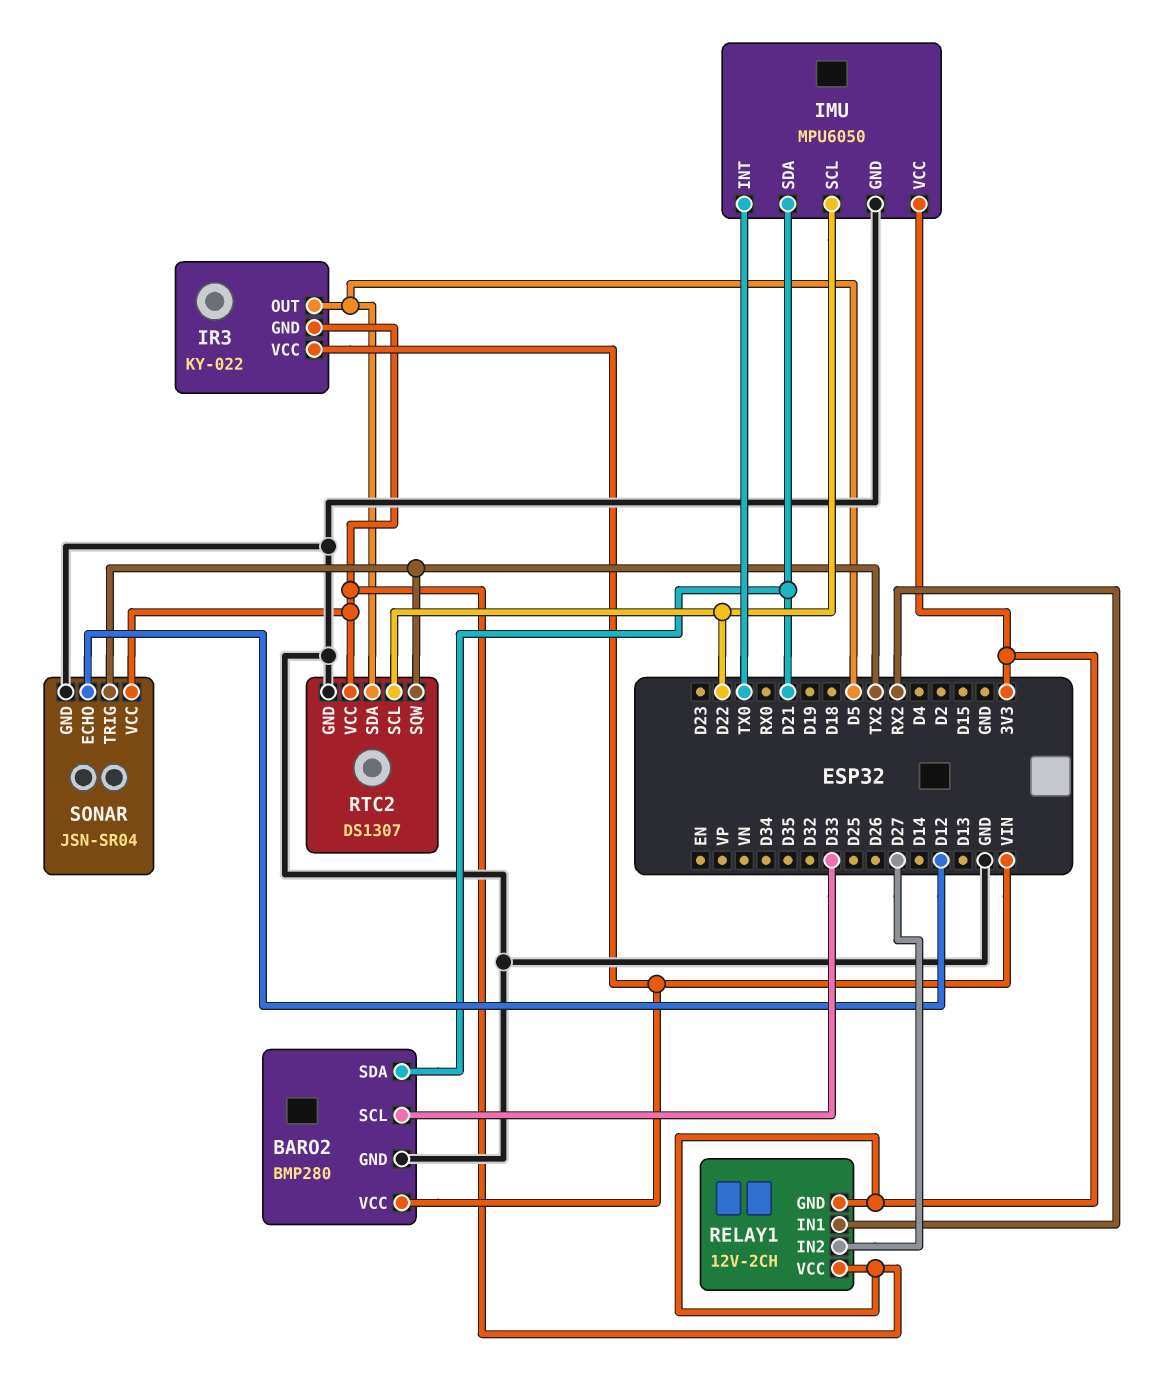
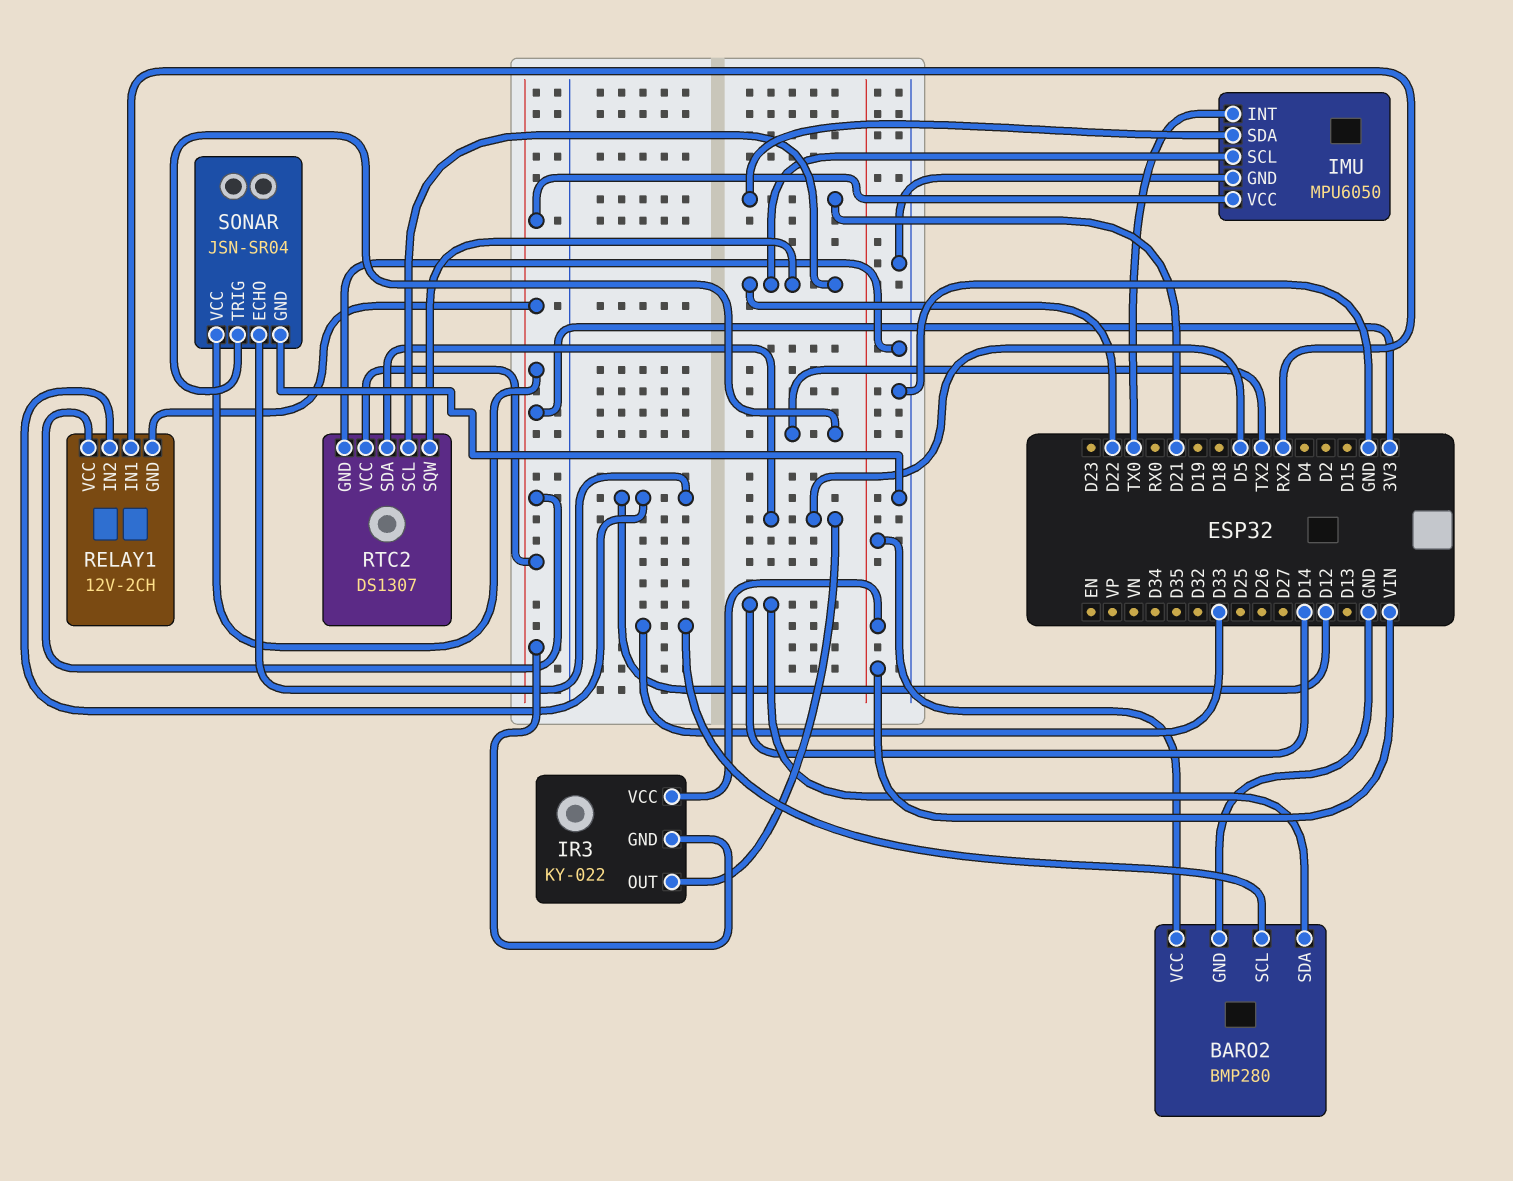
BARO2 pin SDA: D21 -> D14
RELAY1 pin IN2: D27 -> D12
RTC2 pin SQW: TX2 -> D22

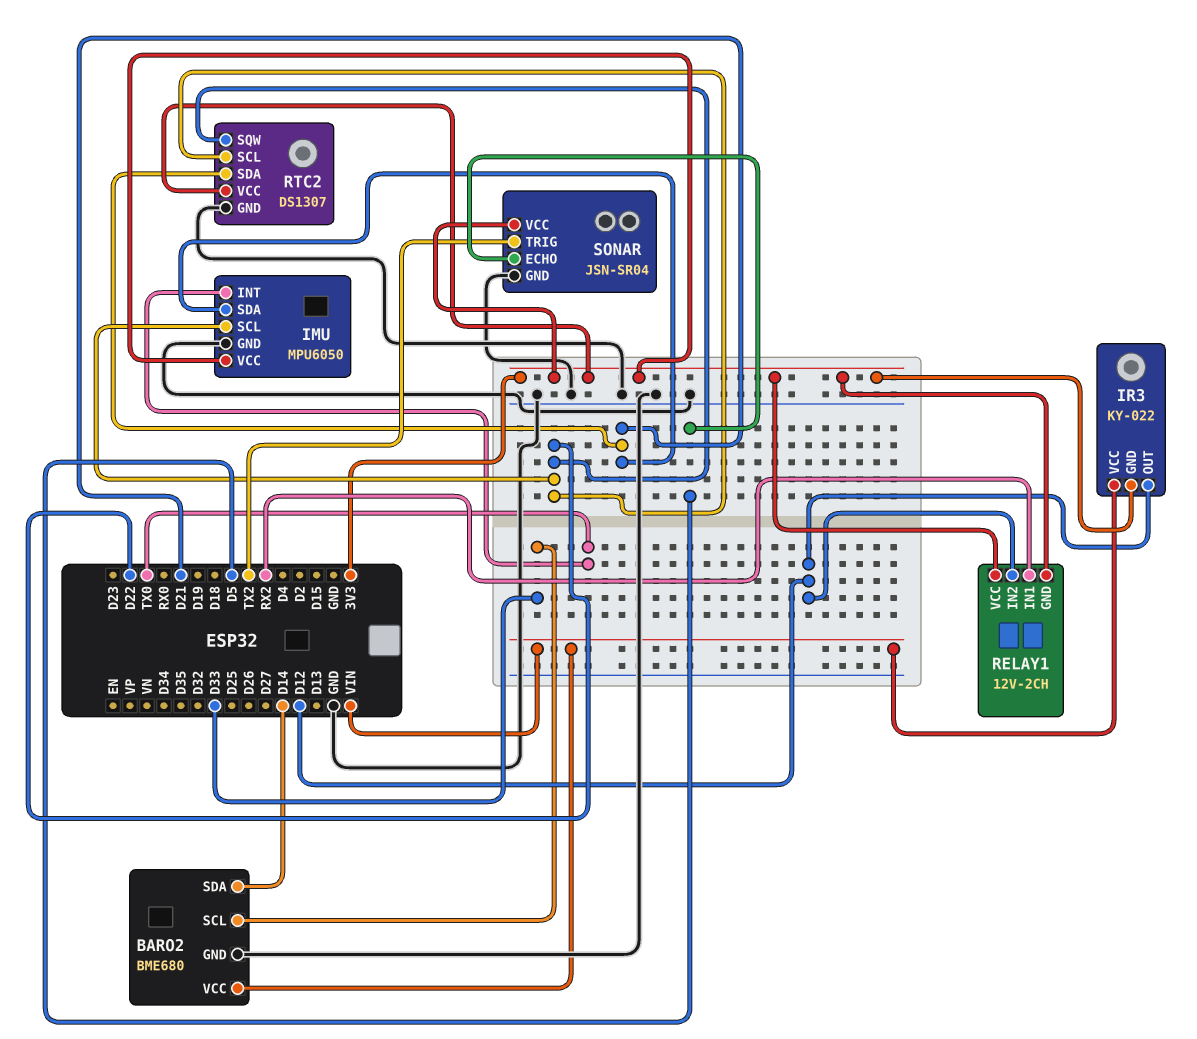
BARO2: BMP280 -> BME680
IR3 pin OUT: D5 -> D12
RTC2 pin SDA: D5 -> D21
SONAR pin ECHO: D12 -> D5

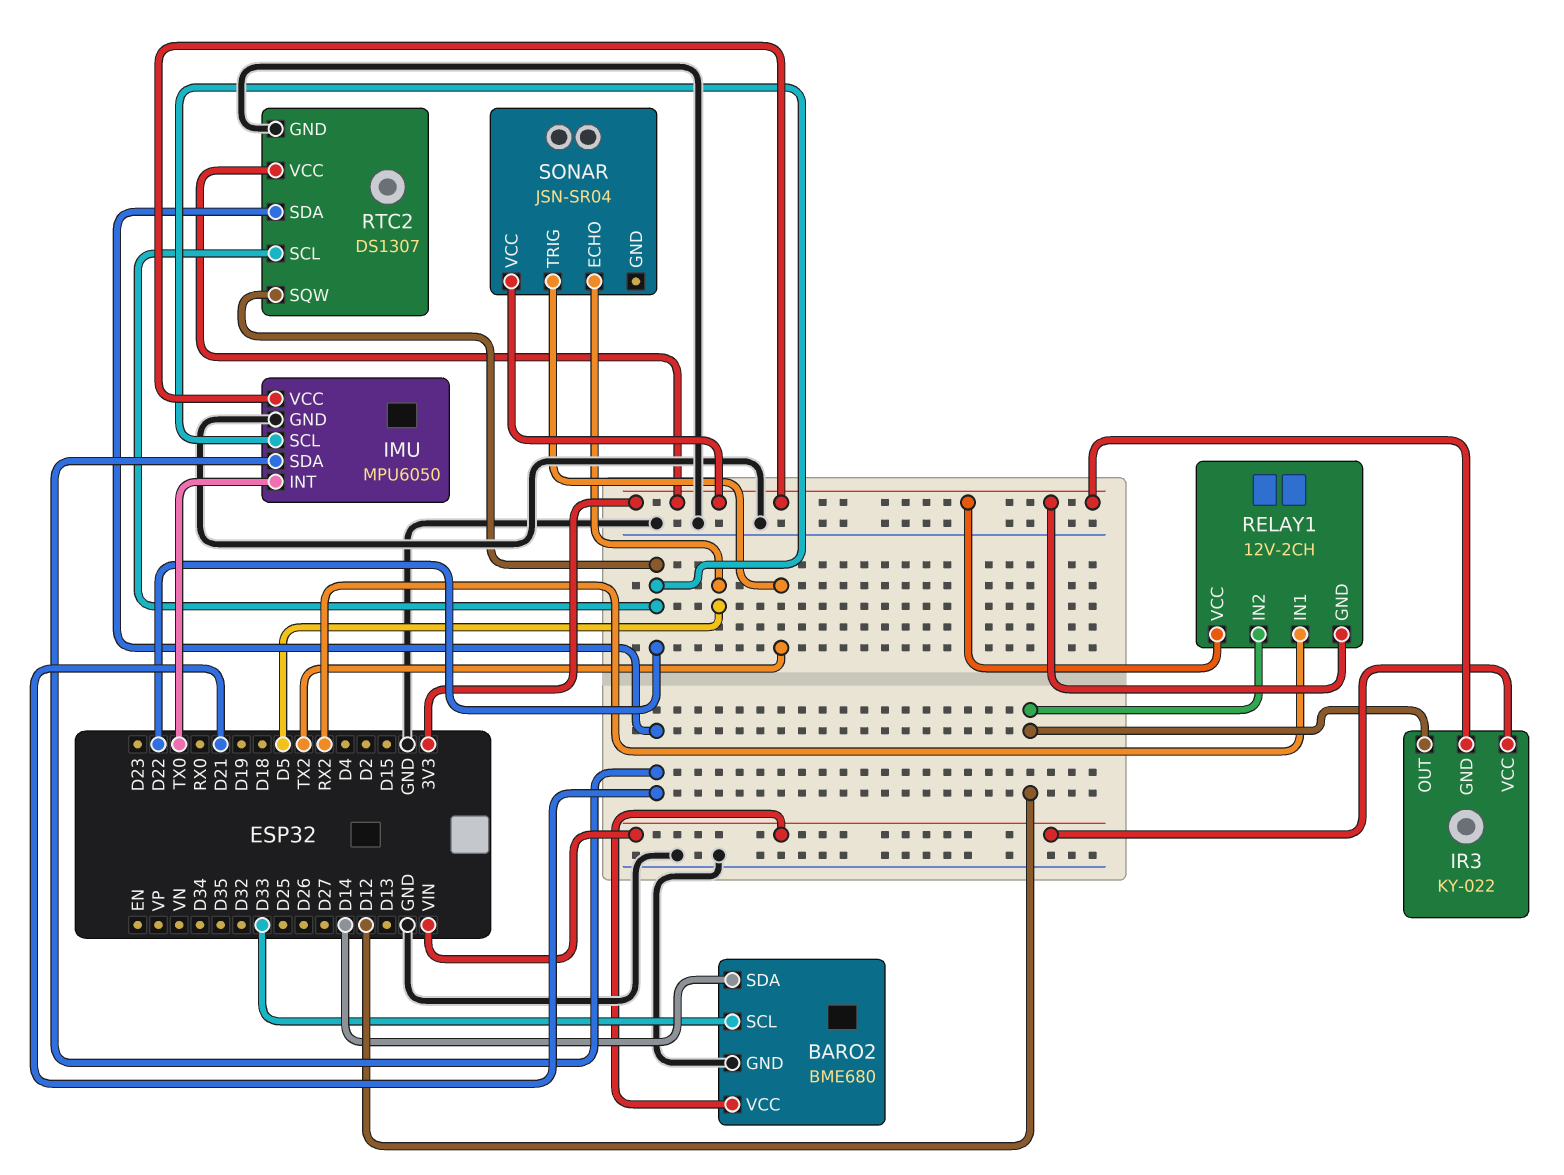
SONAR pin GND: GND -> none

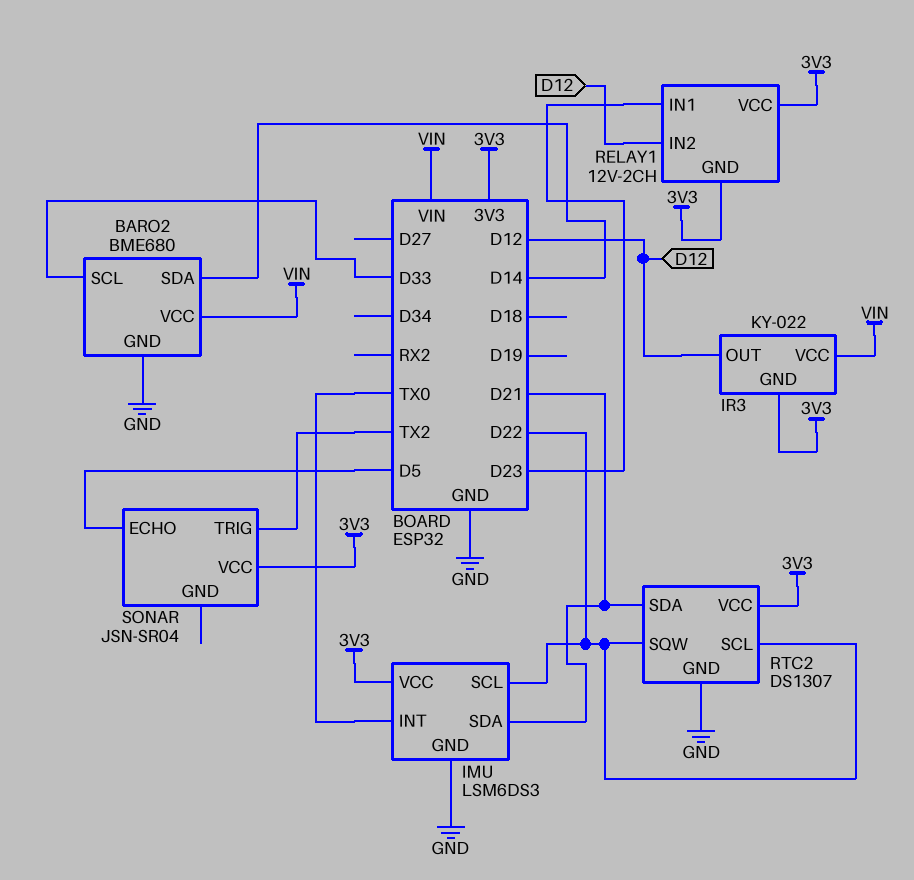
IMU: MPU6050 -> LSM6DS3
RELAY1 pin IN1: RX2 -> D23

